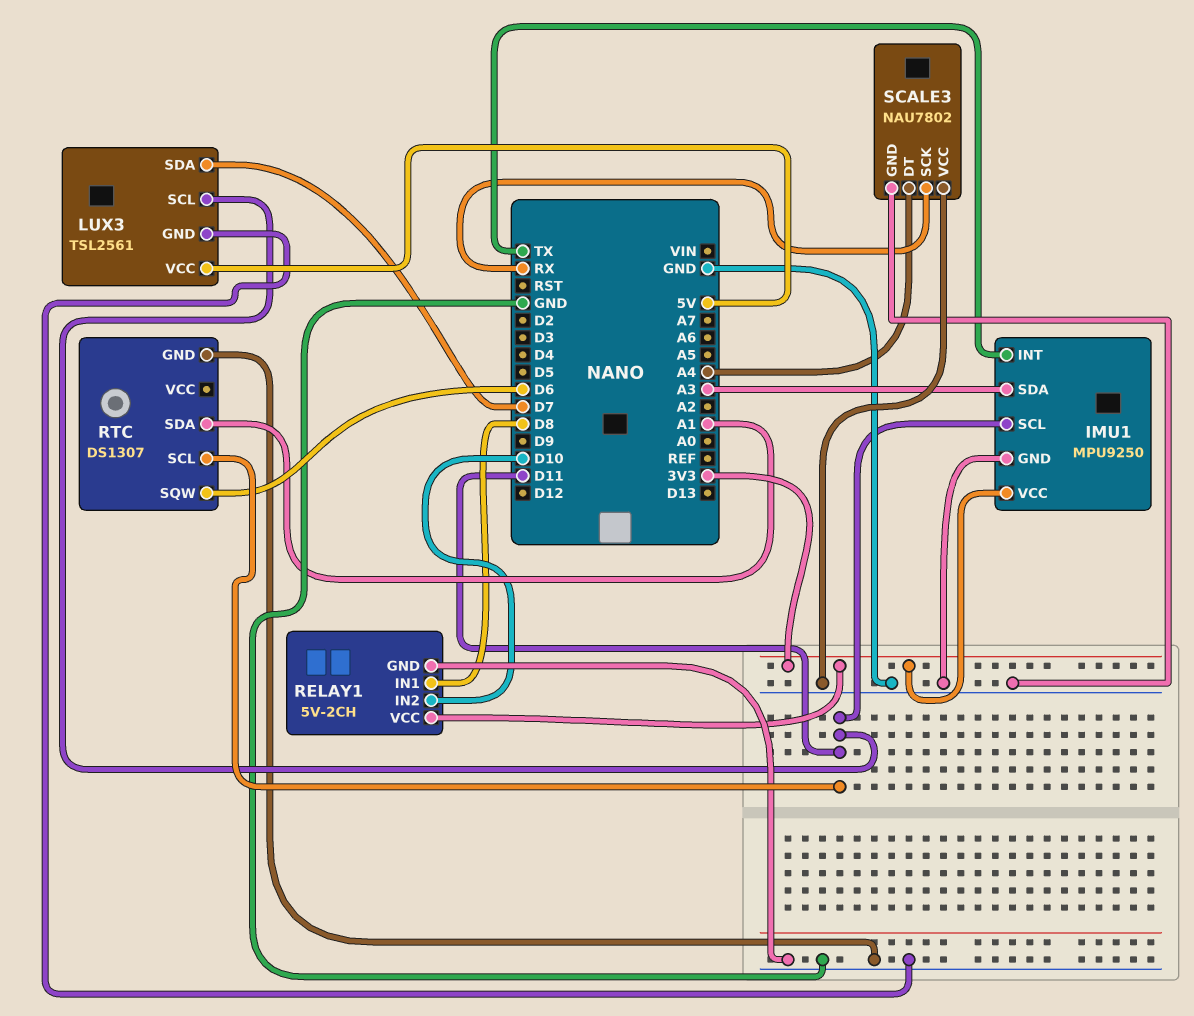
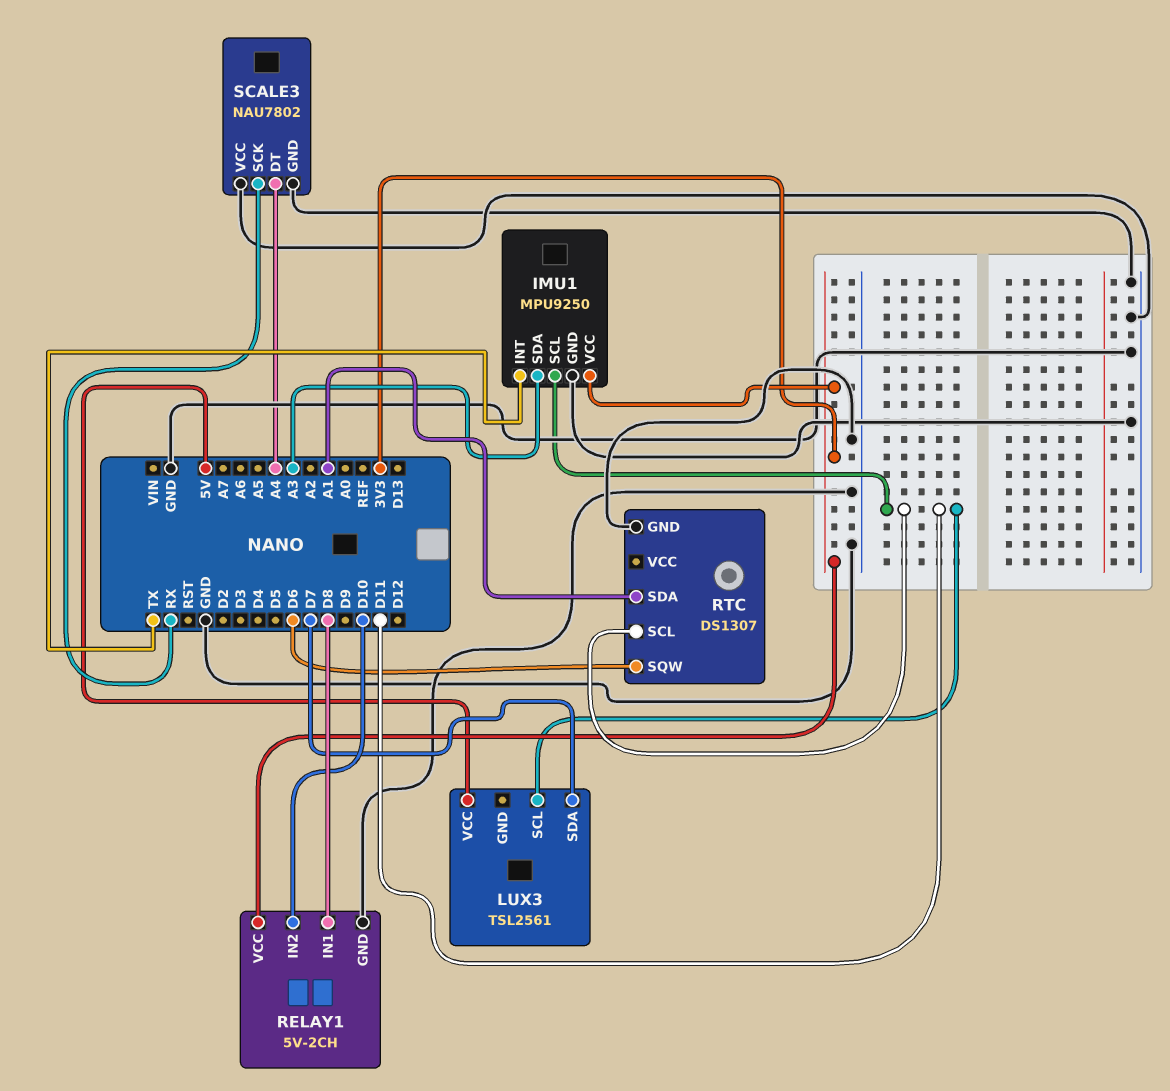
LUX3 pin GND: GND -> none

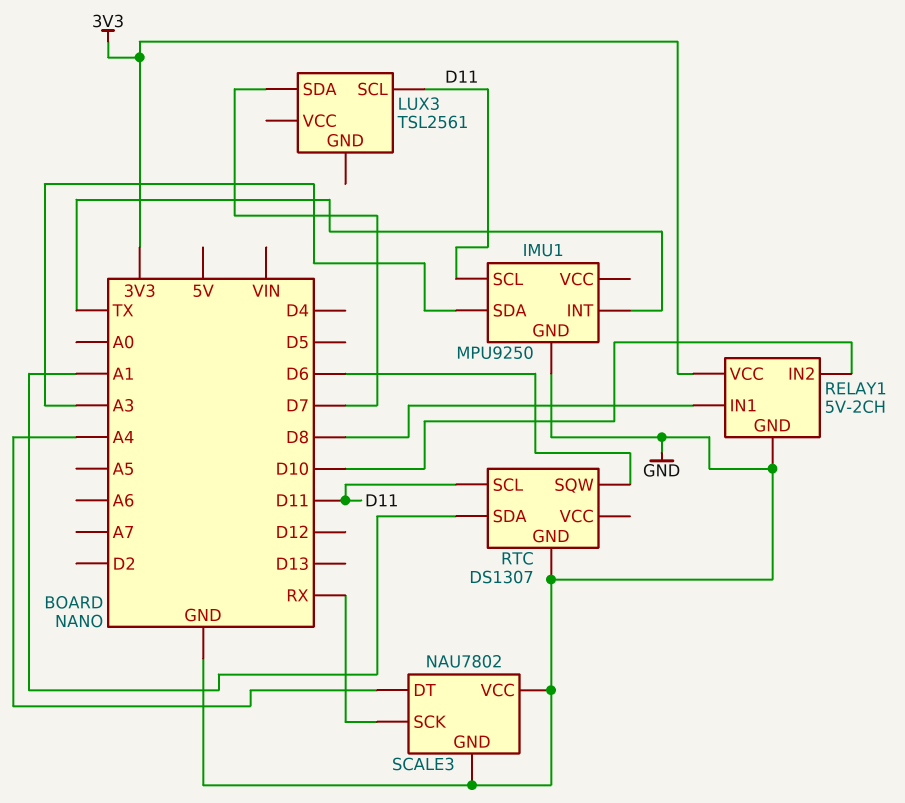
IMU1 pin VCC: 3V3 -> none
LUX3 pin VCC: 5V -> none

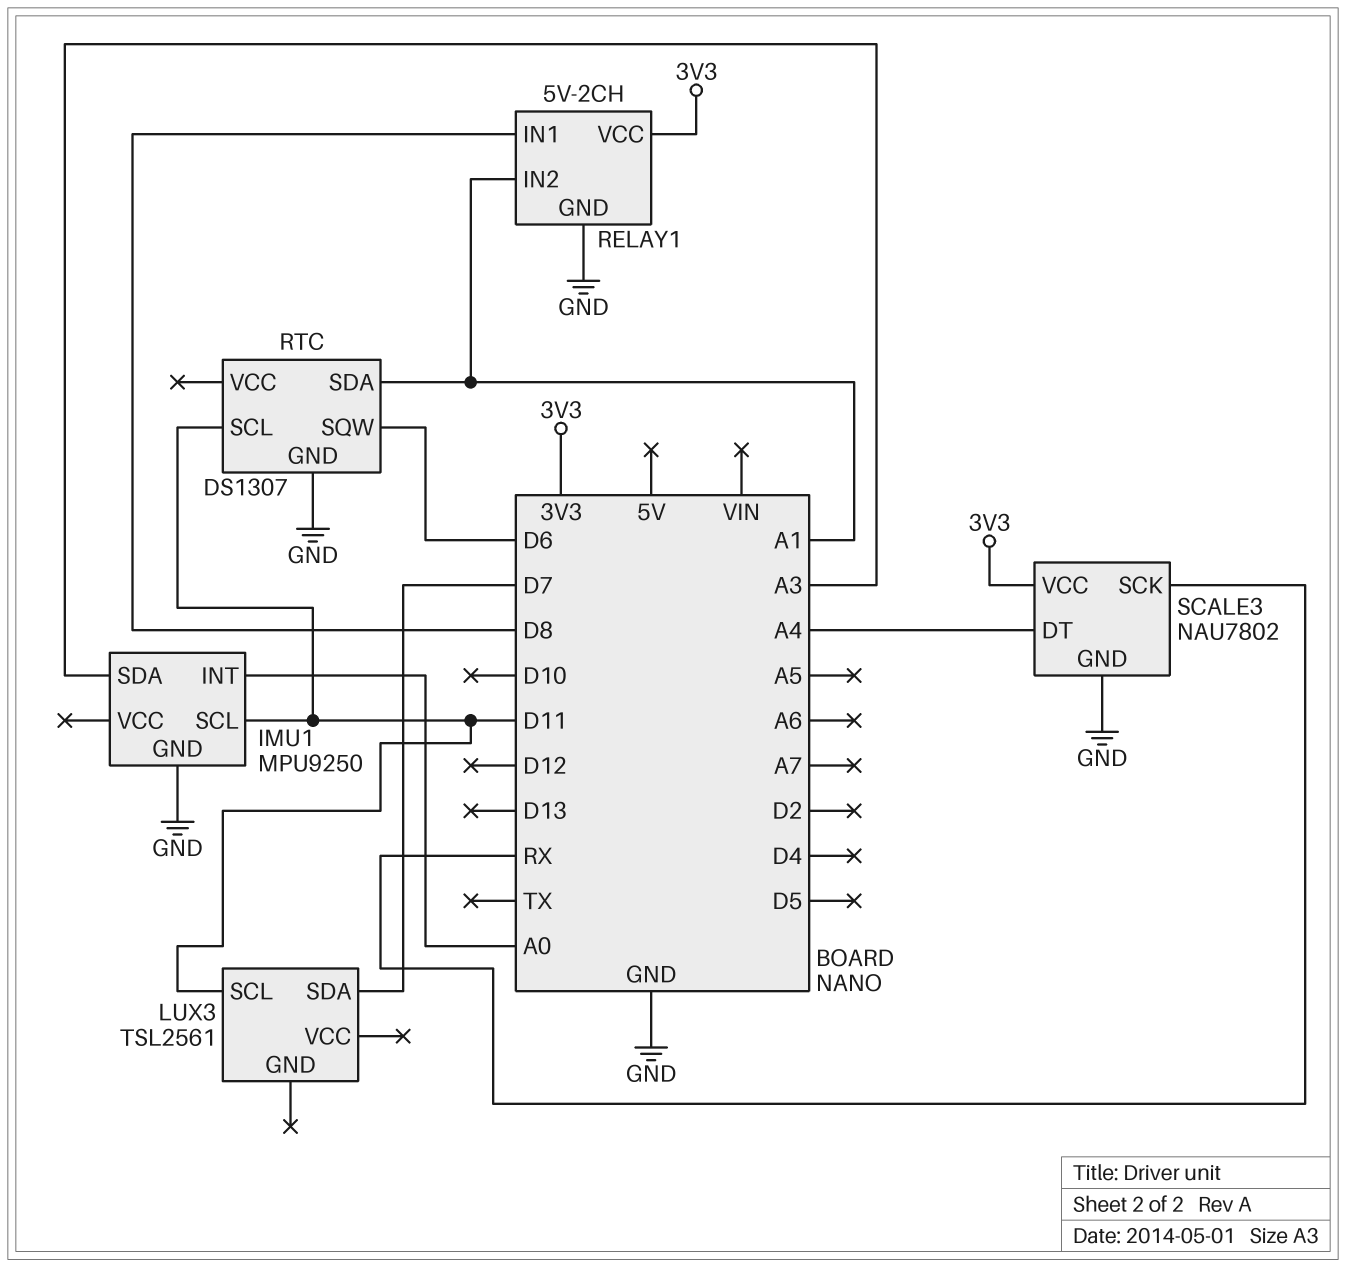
IMU1 pin INT: TX -> A0
RELAY1 pin IN2: D10 -> A1
SCALE3 pin VCC: GND -> 3V3

